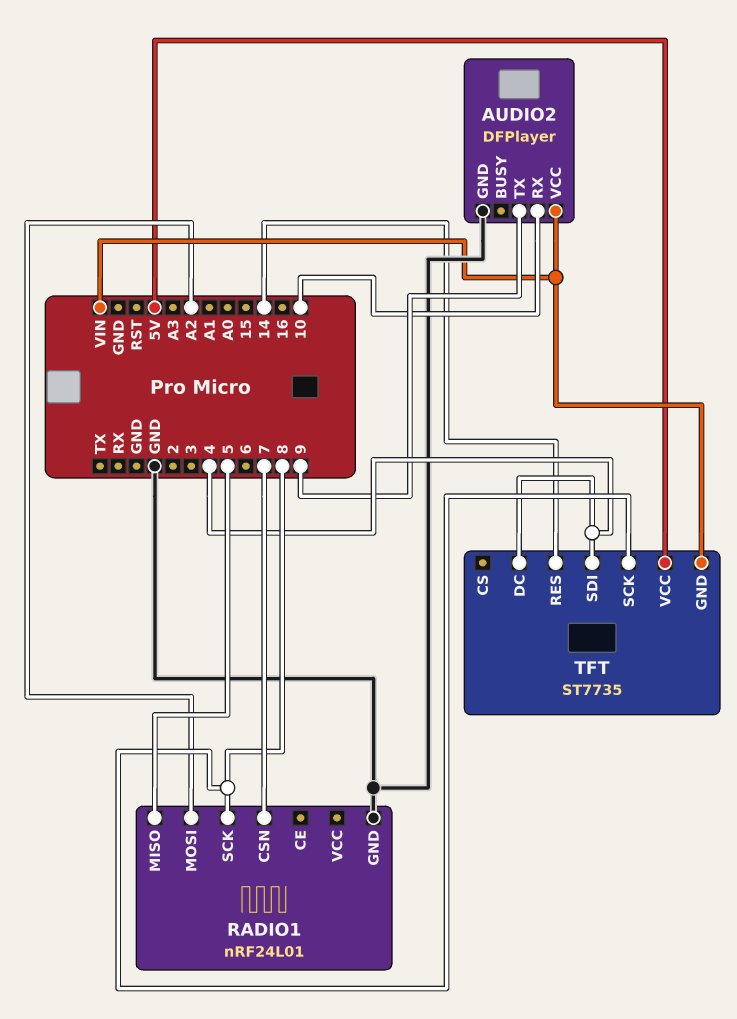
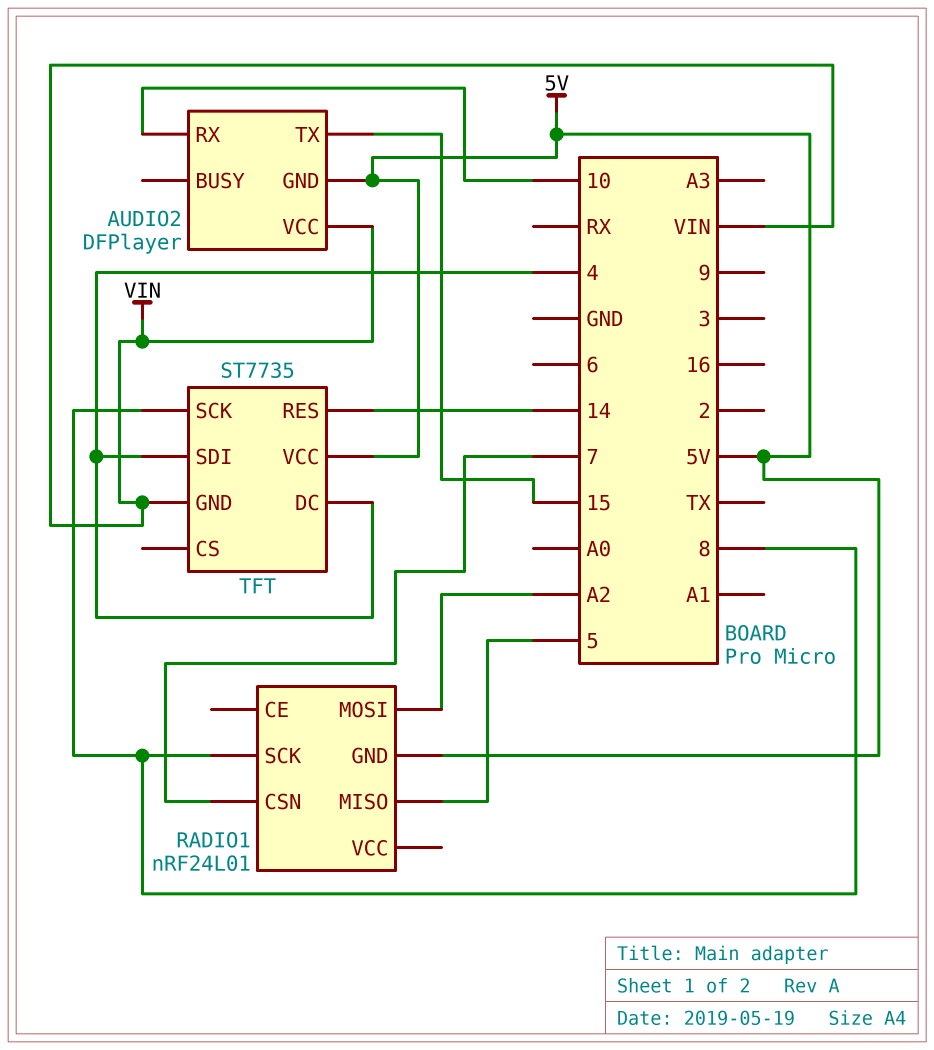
AUDIO2 pin GND: GND -> 5V
AUDIO2 pin TX: 9 -> 15
RADIO1 pin GND: GND -> 5V

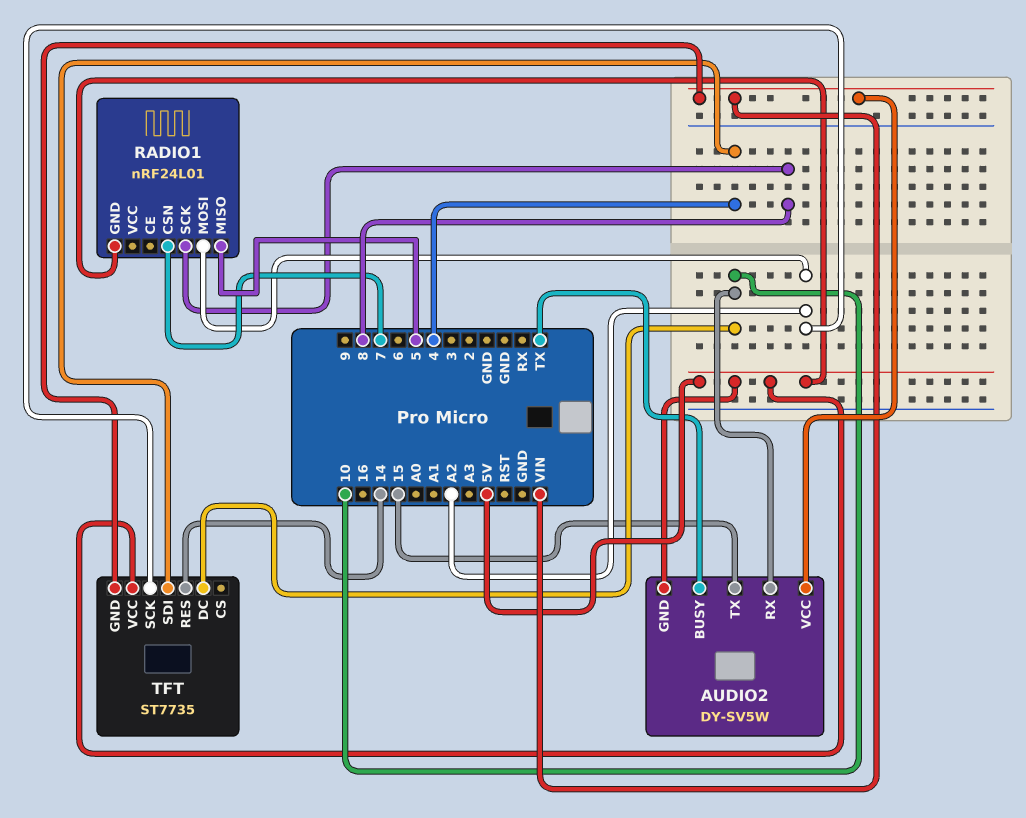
AUDIO2: DFPlayer -> DY-SV5W
AUDIO2 pin BUSY: none -> TX
TFT pin DC: 4 -> 10
TFT pin SCK: 8 -> A2

